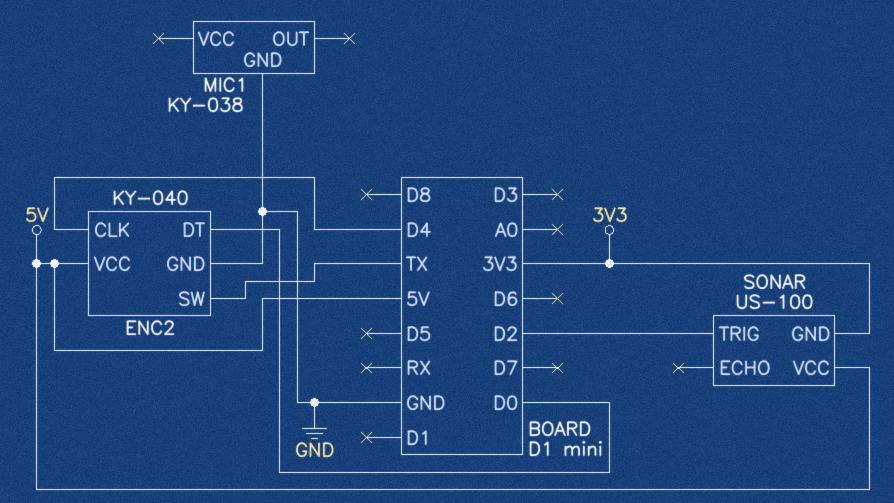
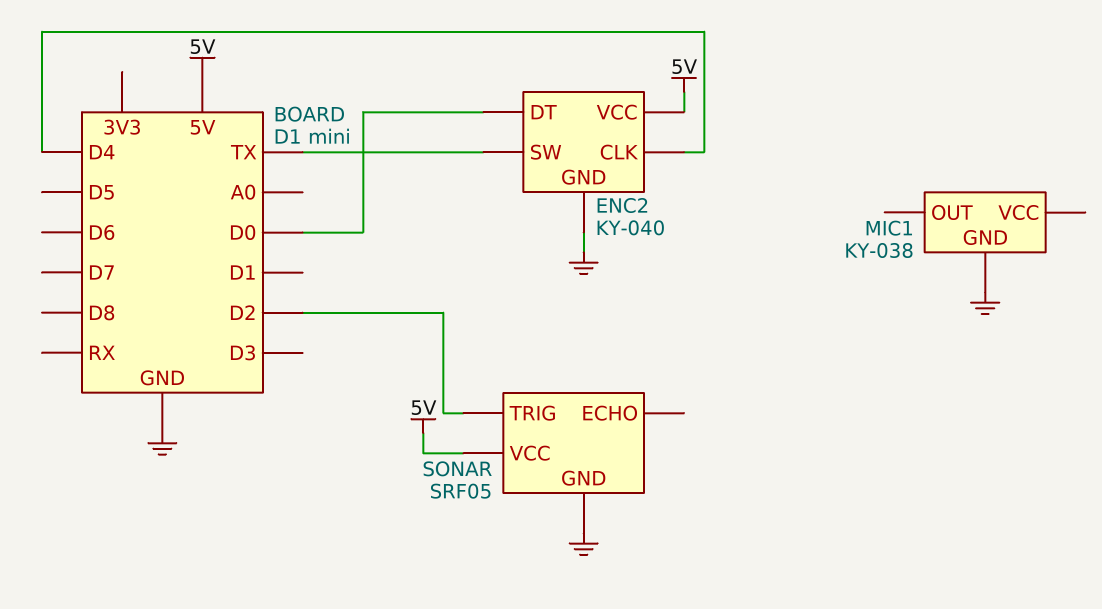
SONAR: US-100 -> SRF05
SONAR pin GND: 3V3 -> GND

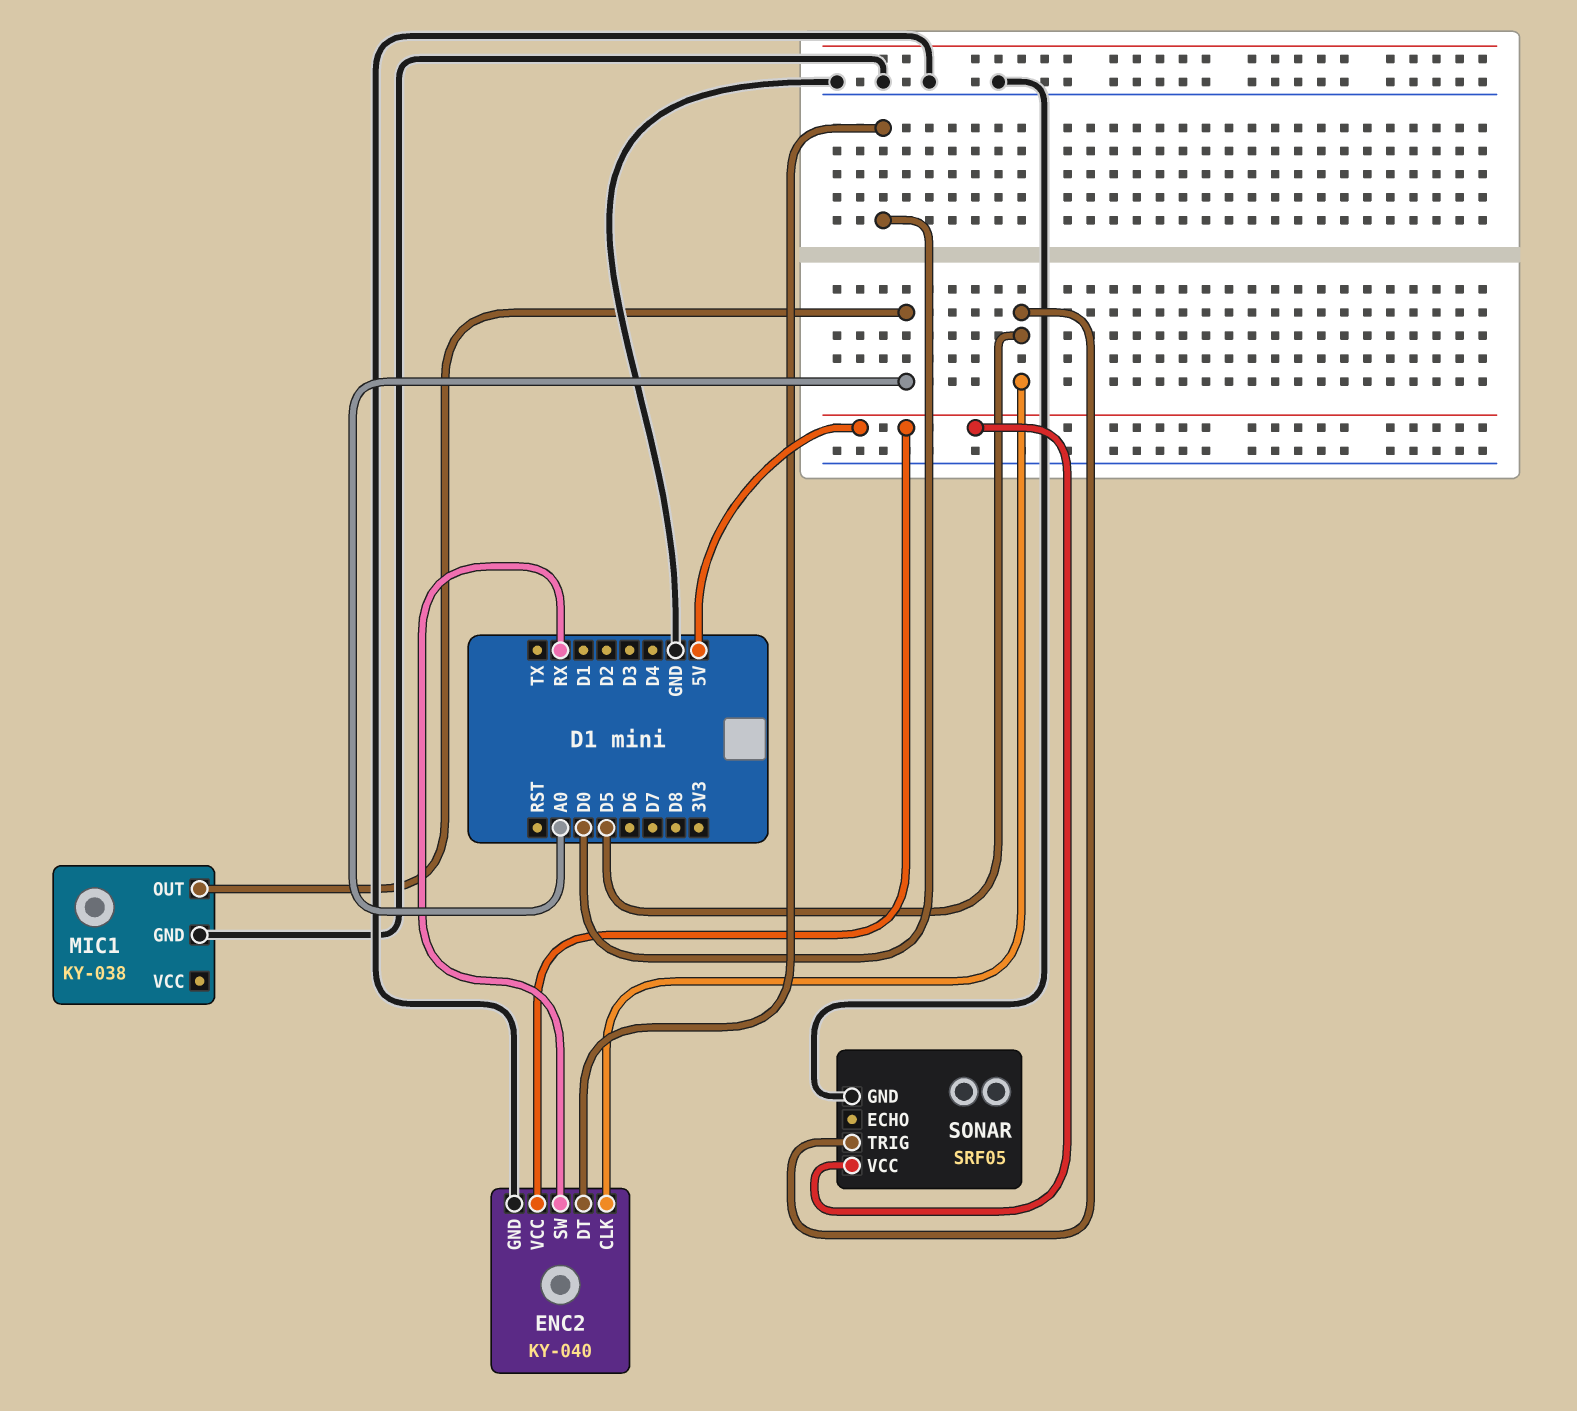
ENC2 pin CLK: D4 -> D5
ENC2 pin SW: TX -> RX
MIC1 pin OUT: none -> A0
SONAR pin TRIG: D2 -> D5

